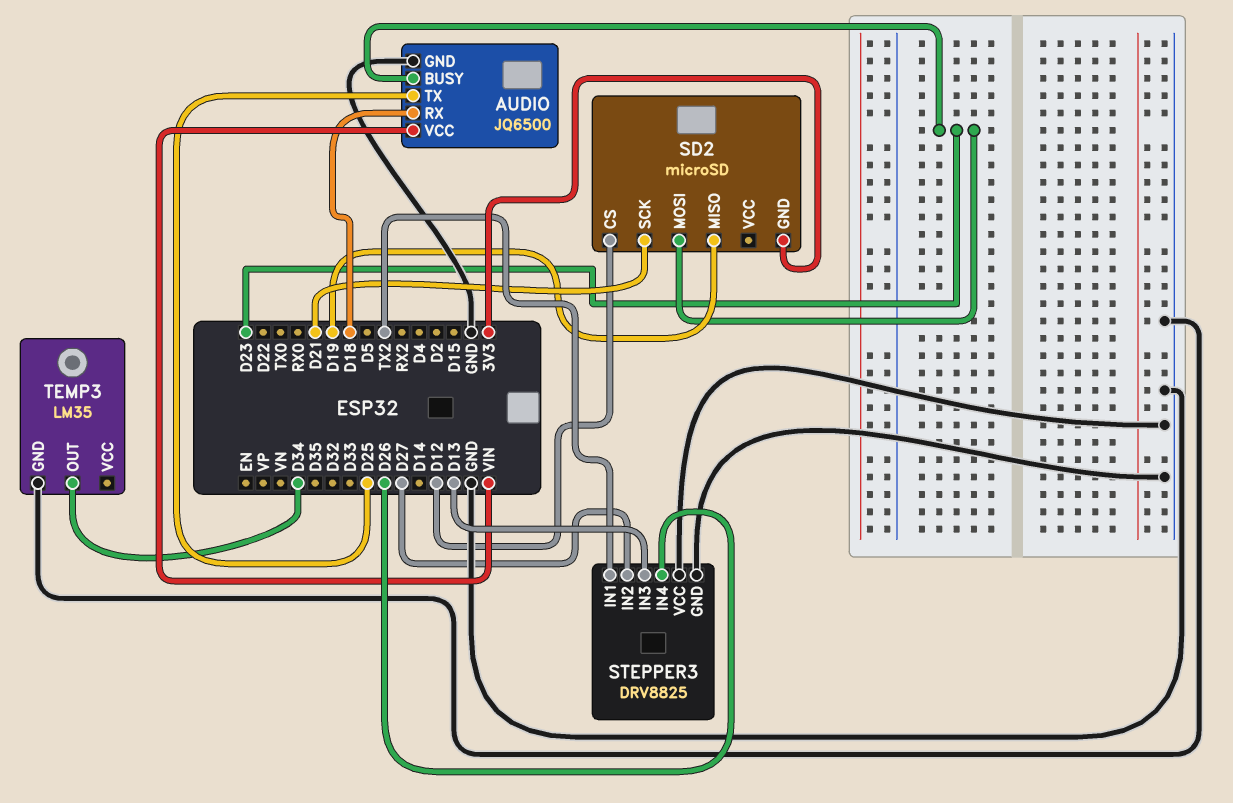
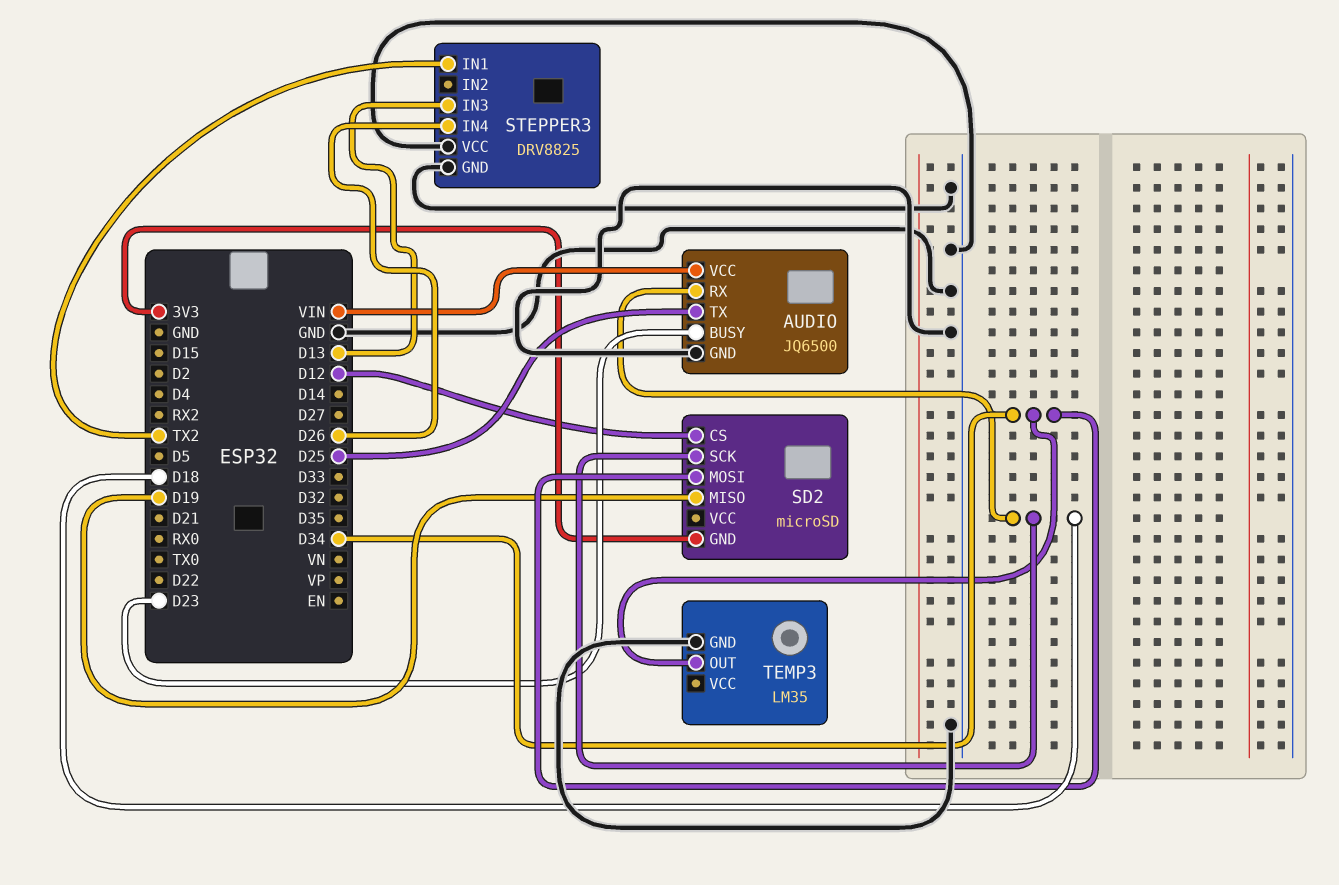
SD2 pin MOSI: D23 -> D34
SD2 pin SCK: D21 -> D18
STEPPER3 pin IN2: D27 -> none

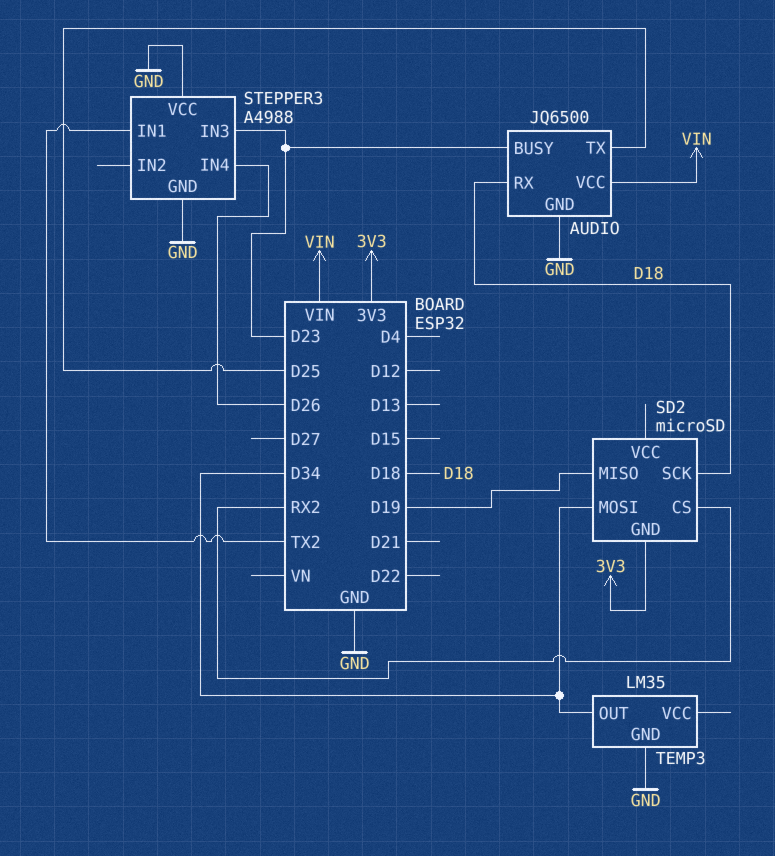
SD2 pin CS: D12 -> RX2
STEPPER3: DRV8825 -> A4988
STEPPER3 pin IN3: D13 -> D23

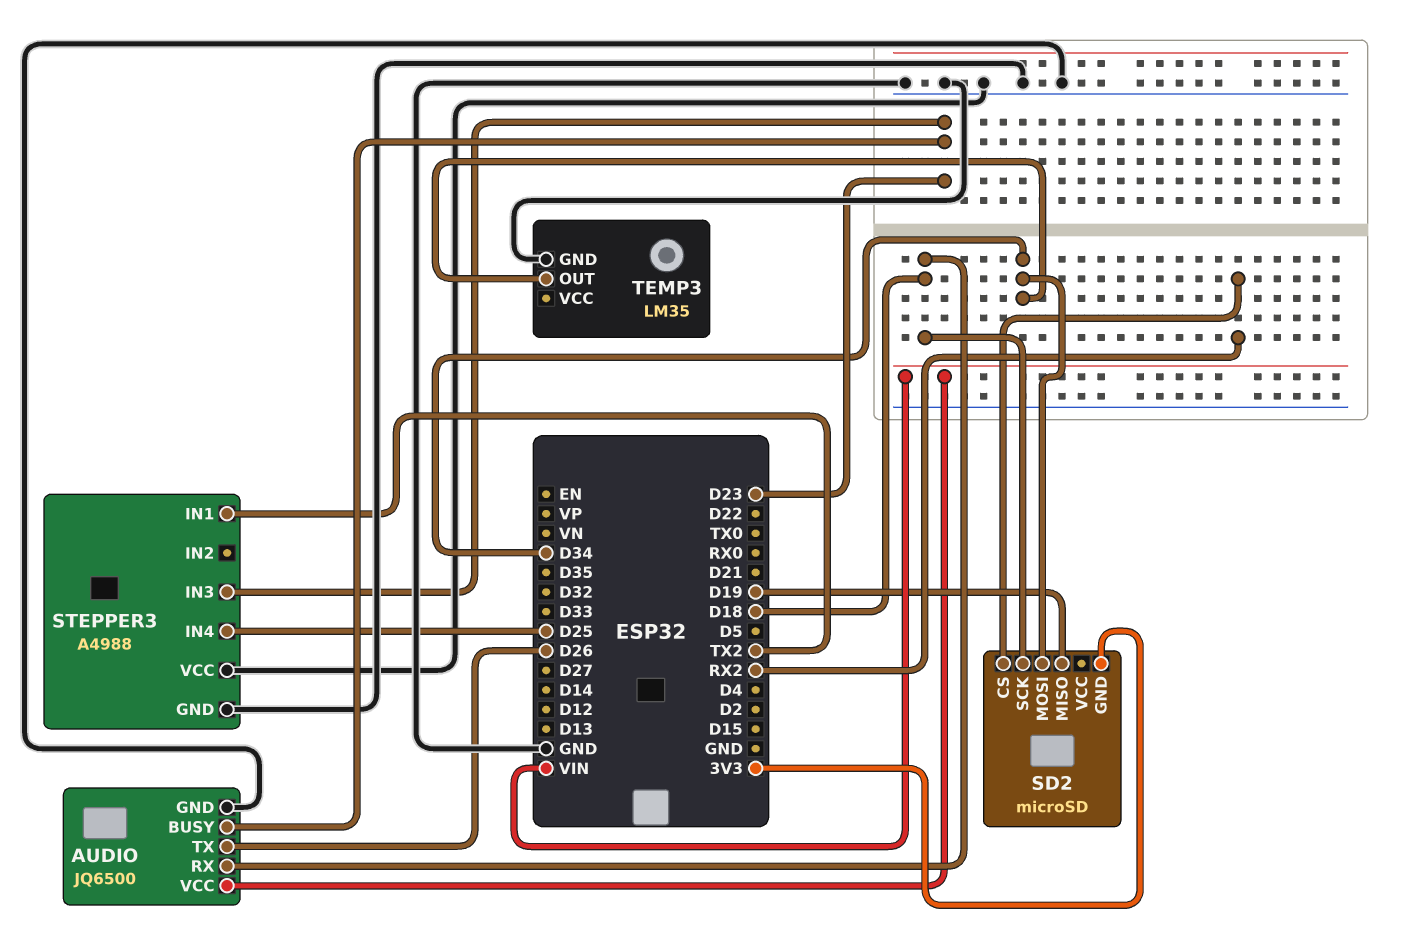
AUDIO pin TX: D25 -> D26
STEPPER3 pin IN4: D26 -> D25

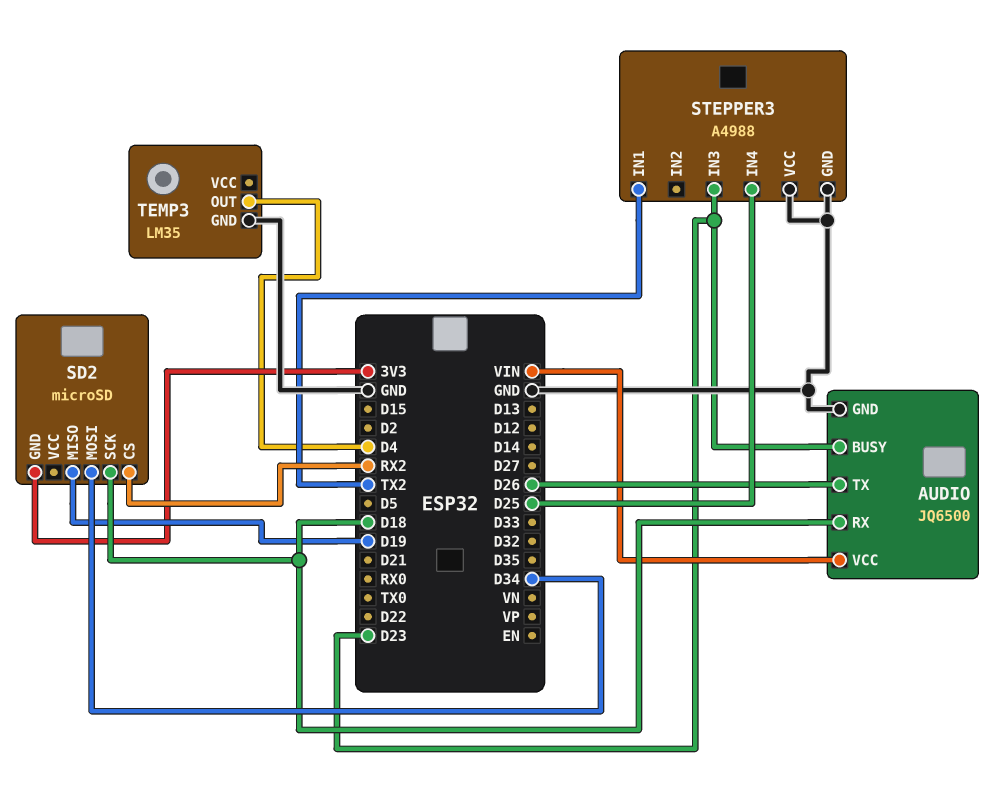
TEMP3 pin OUT: D34 -> D4

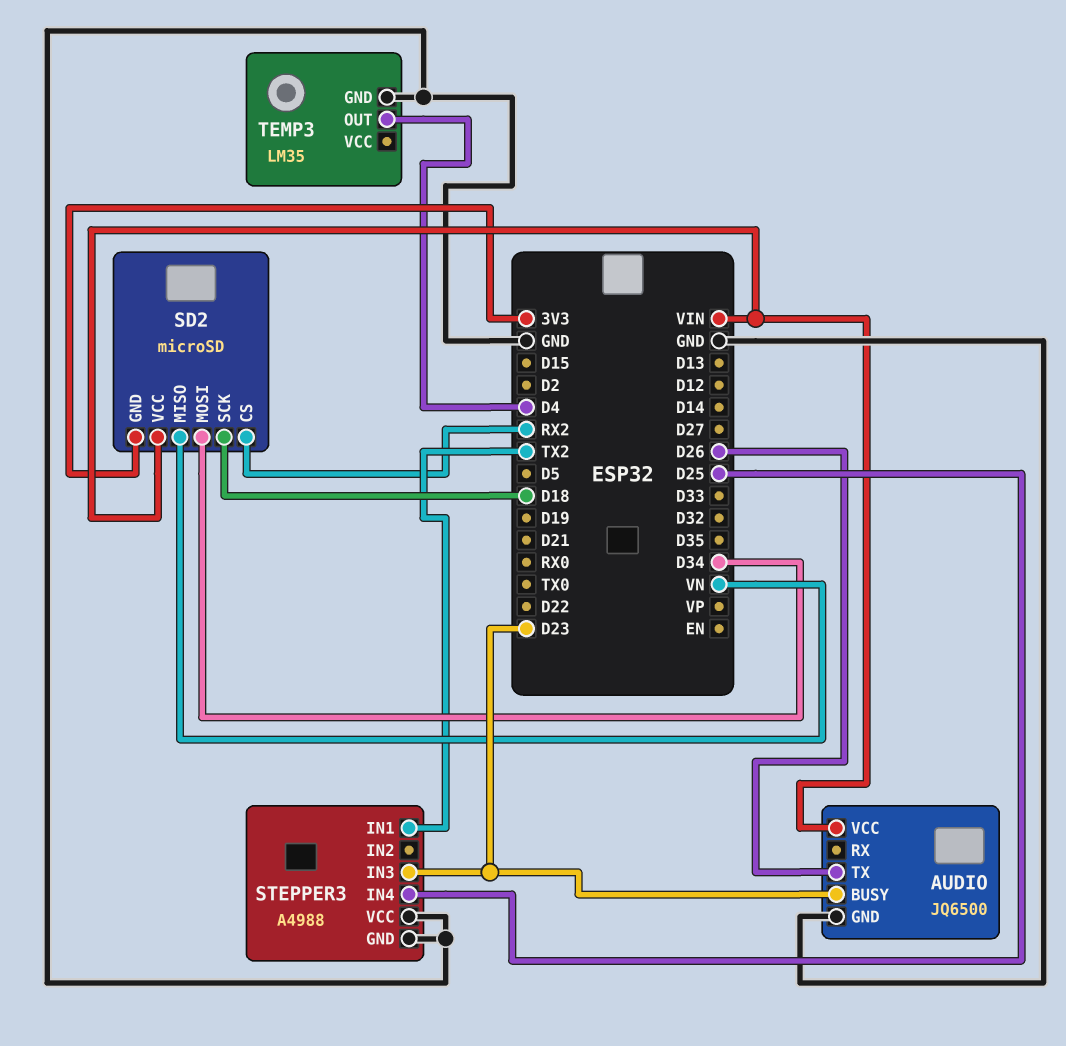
AUDIO pin RX: D18 -> none
SD2 pin MISO: D19 -> VN
SD2 pin VCC: none -> VIN

